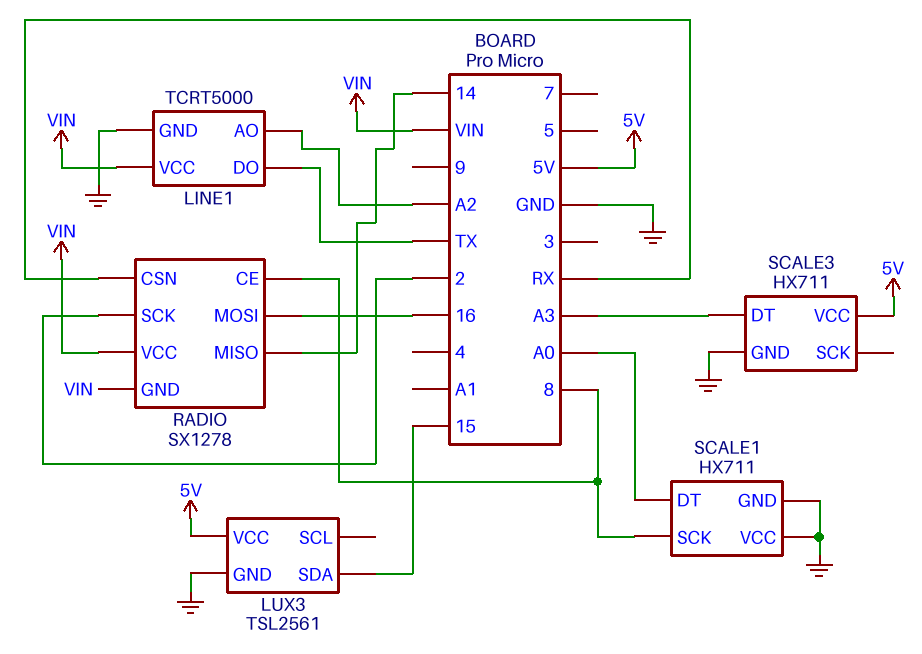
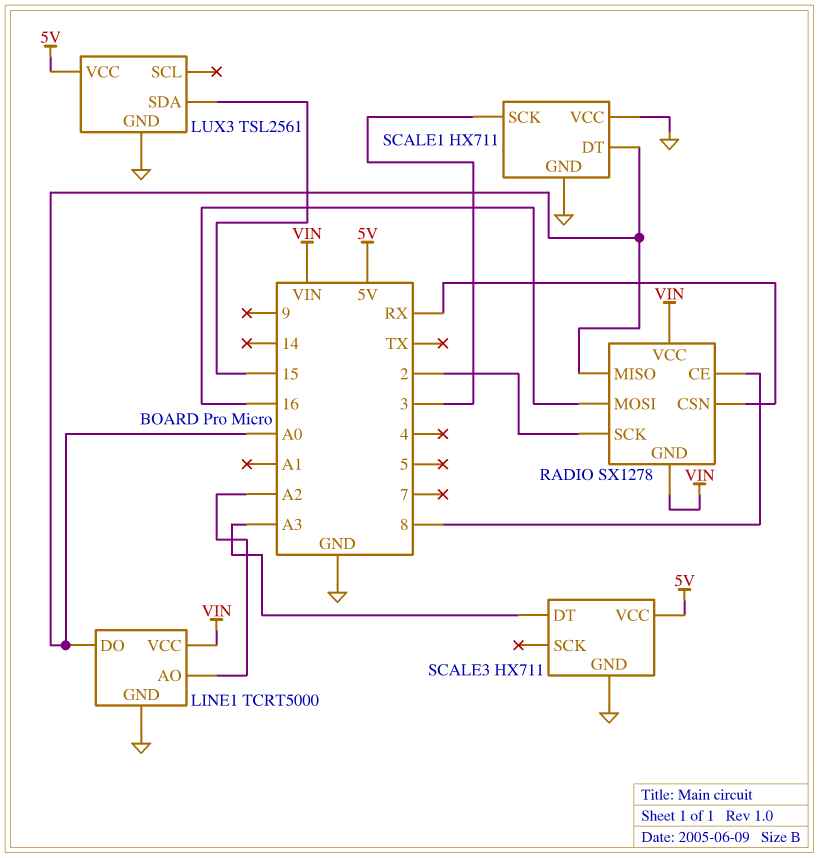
LINE1 pin DO: TX -> A0
RADIO pin MISO: 14 -> A0
SCALE1 pin SCK: 8 -> 3

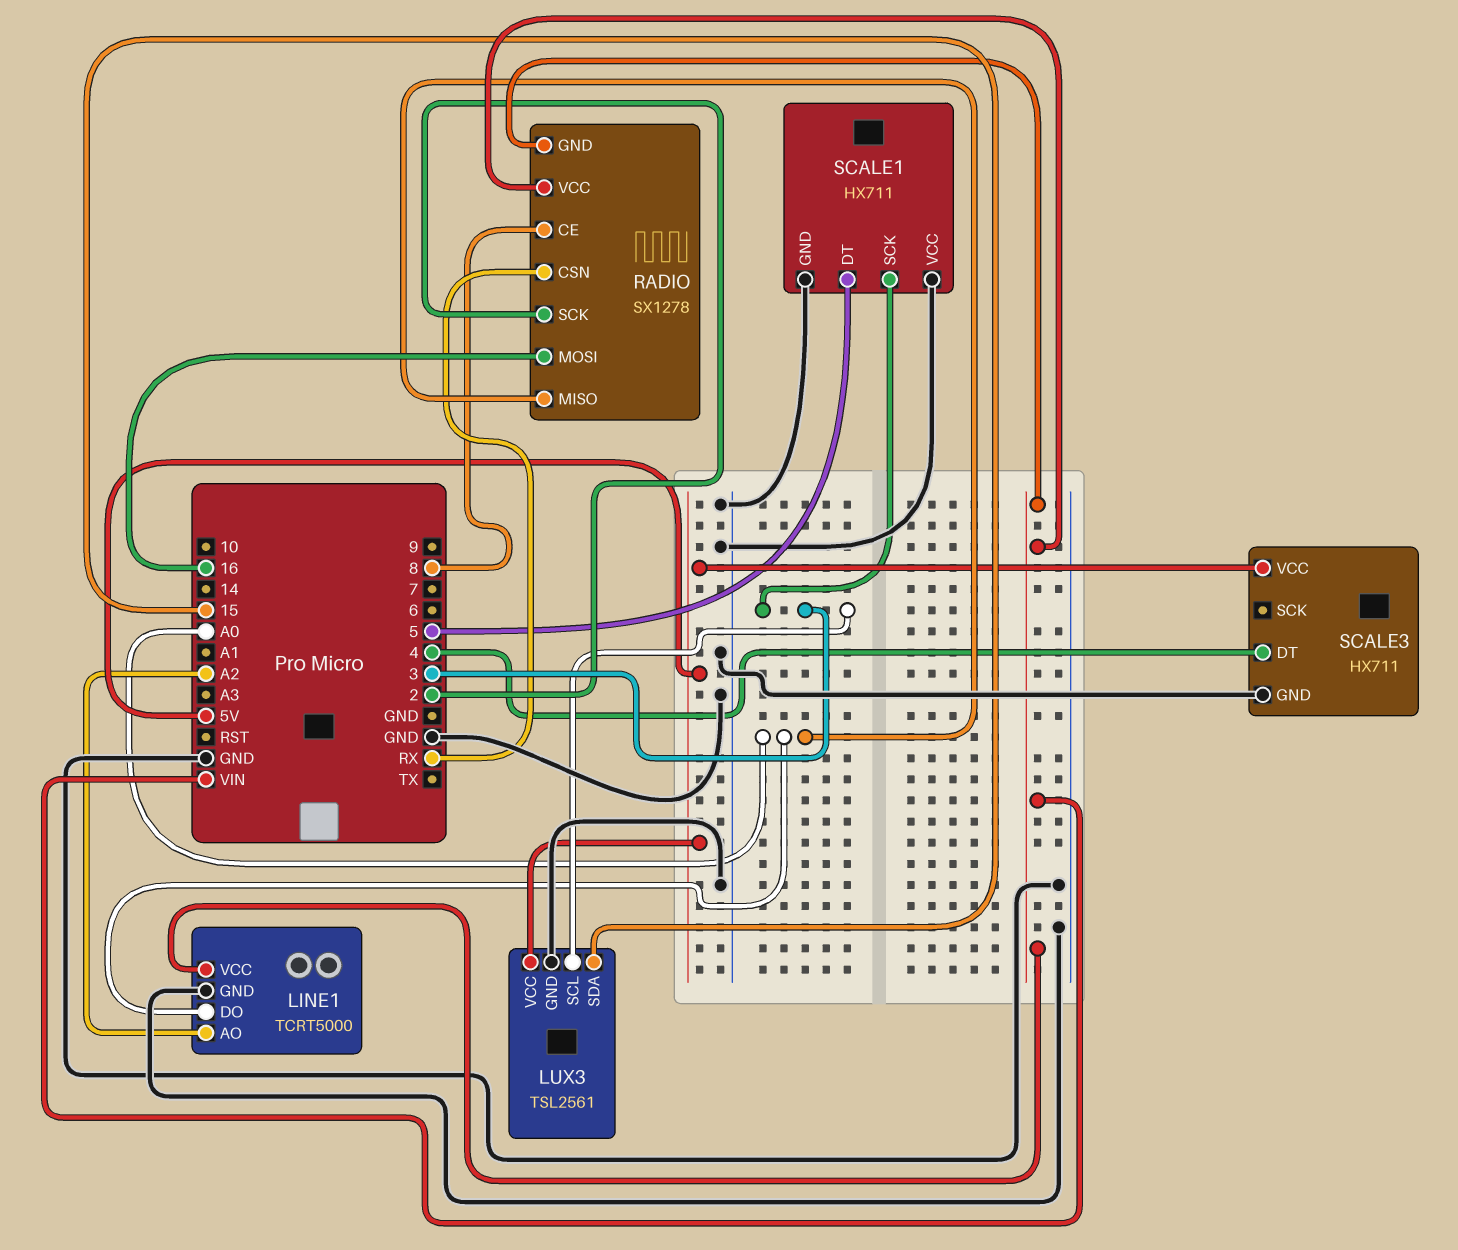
LUX3 pin SCL: none -> 3
SCALE1 pin DT: A0 -> 5
SCALE3 pin DT: A3 -> 4

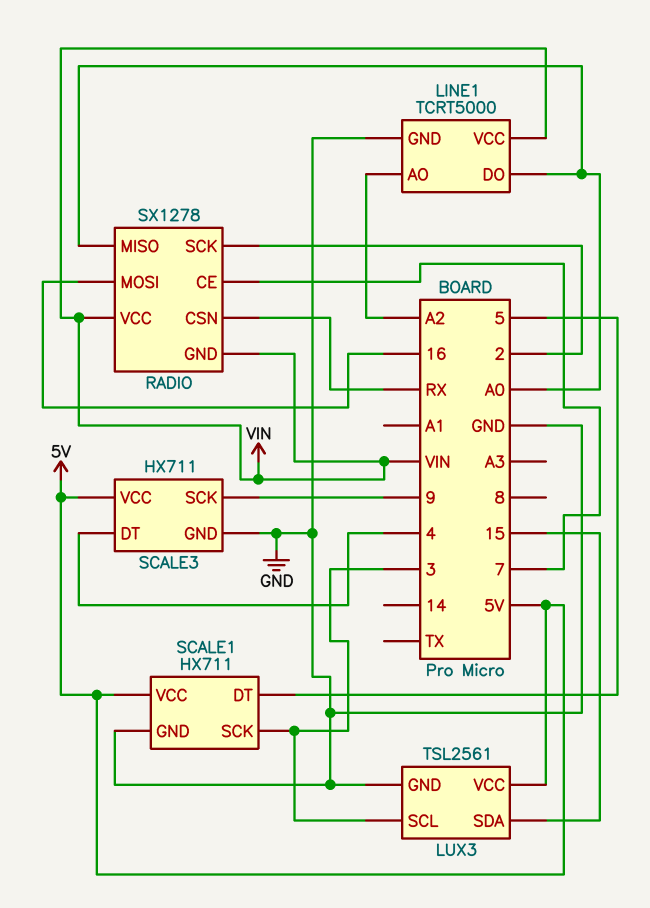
RADIO pin CE: 8 -> 7
SCALE1 pin VCC: GND -> 5V
SCALE3 pin SCK: none -> 9

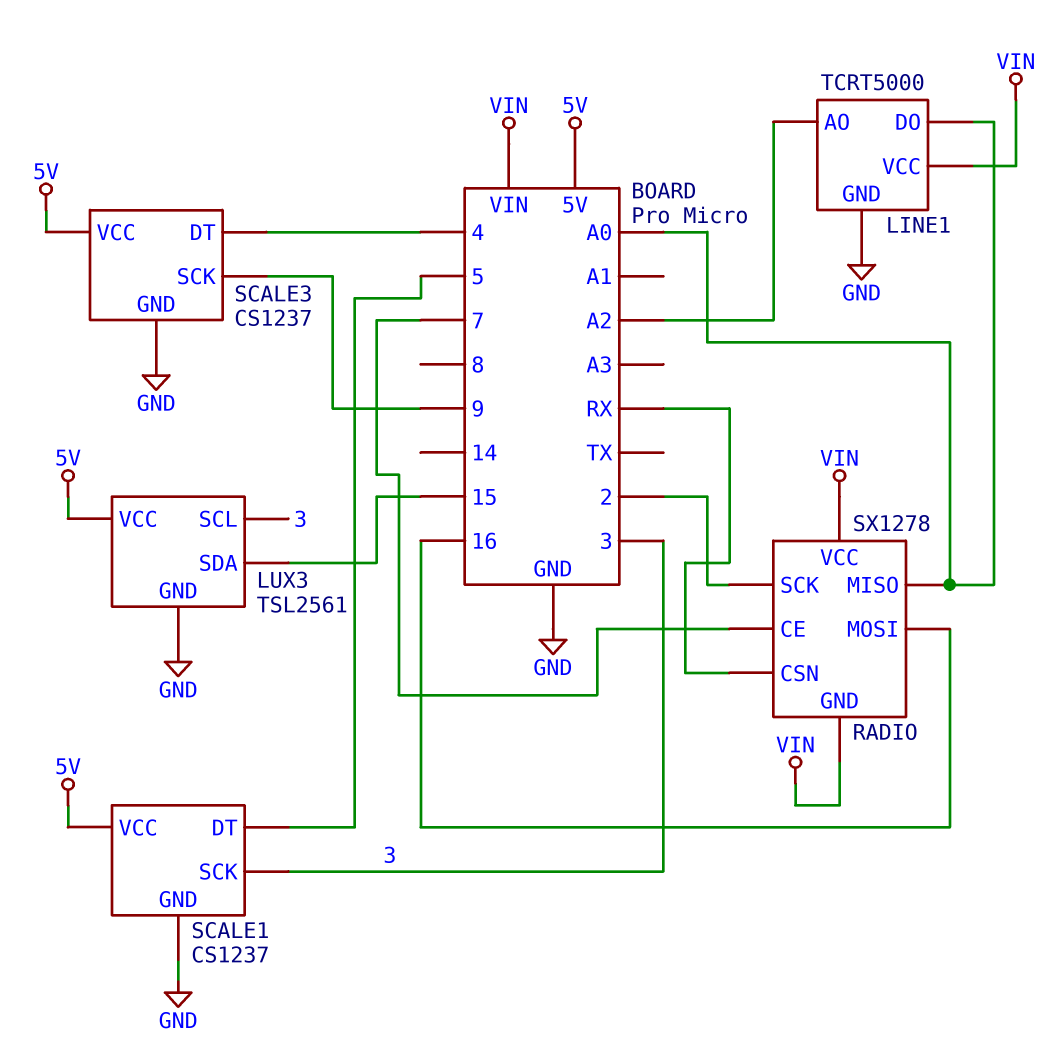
SCALE1: HX711 -> CS1237
SCALE3: HX711 -> CS1237

